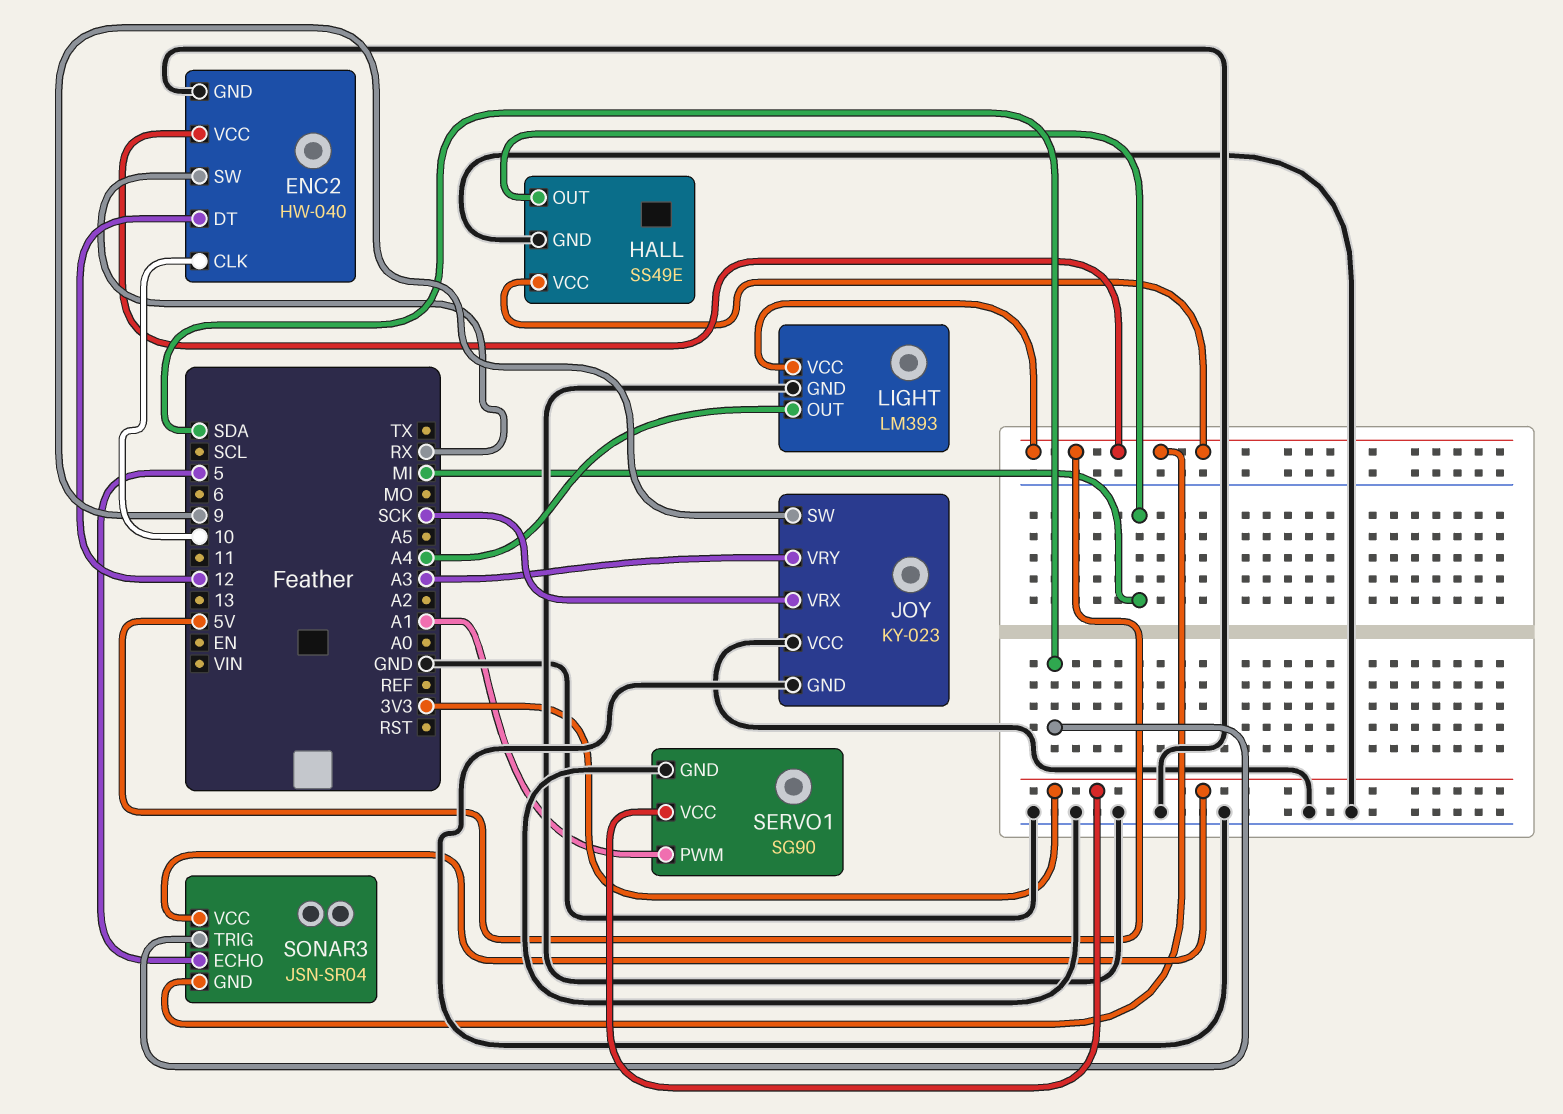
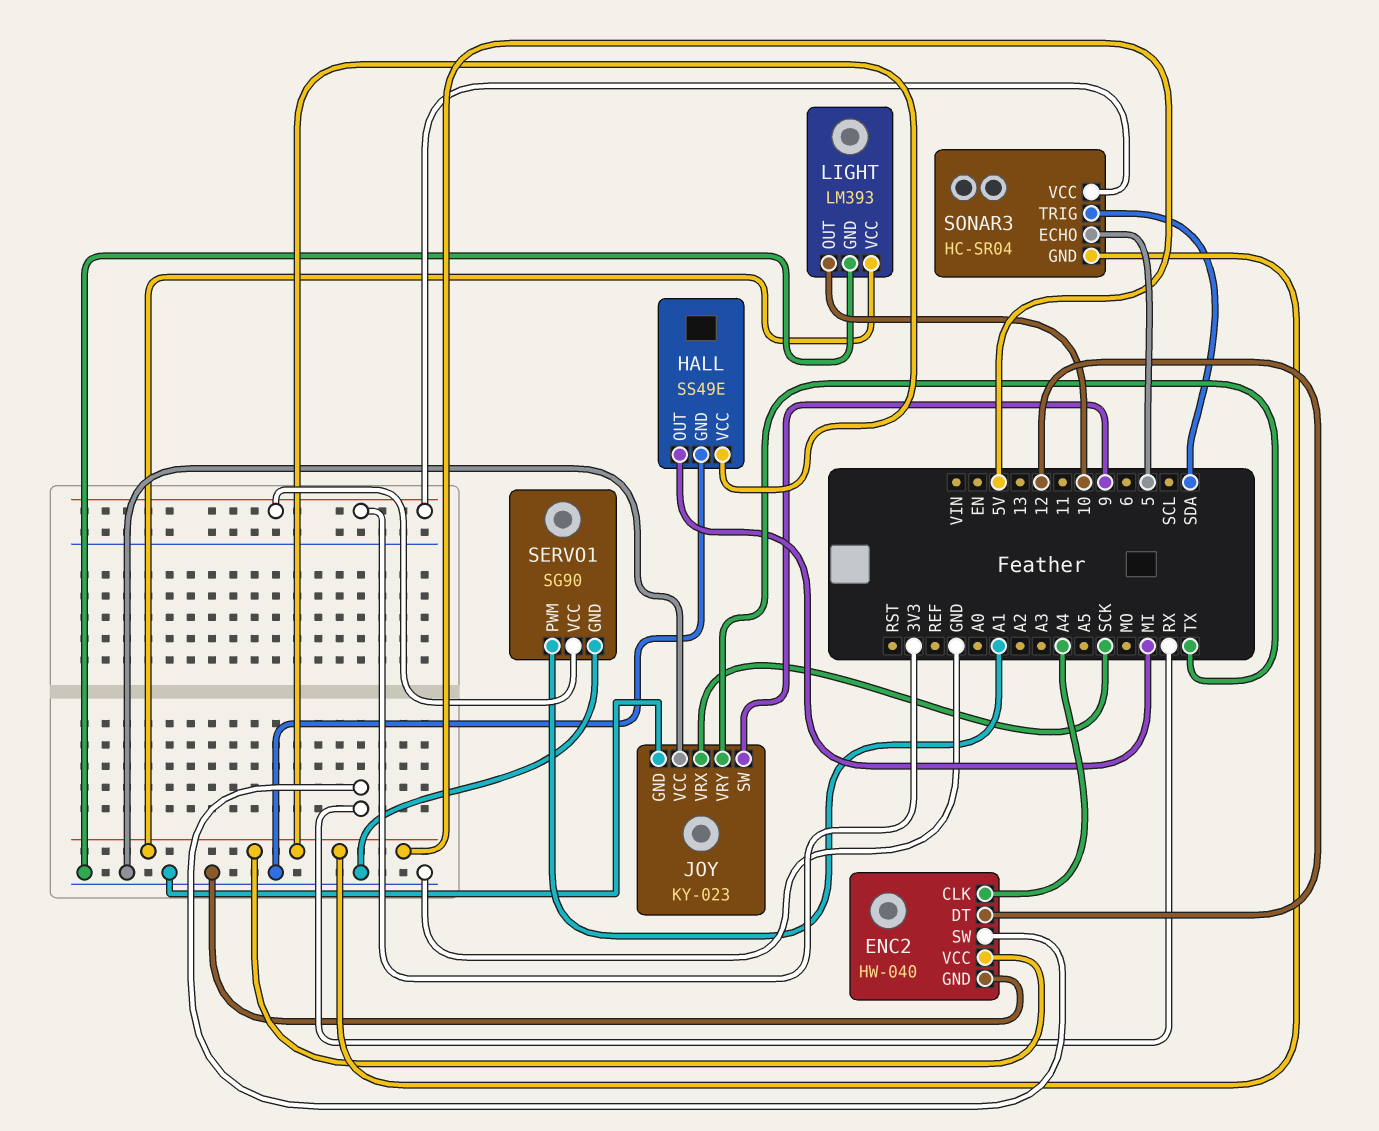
ENC2 pin CLK: 10 -> A4
JOY pin VRY: A3 -> TX
LIGHT pin OUT: A4 -> 10
SONAR3: JSN-SR04 -> HC-SR04

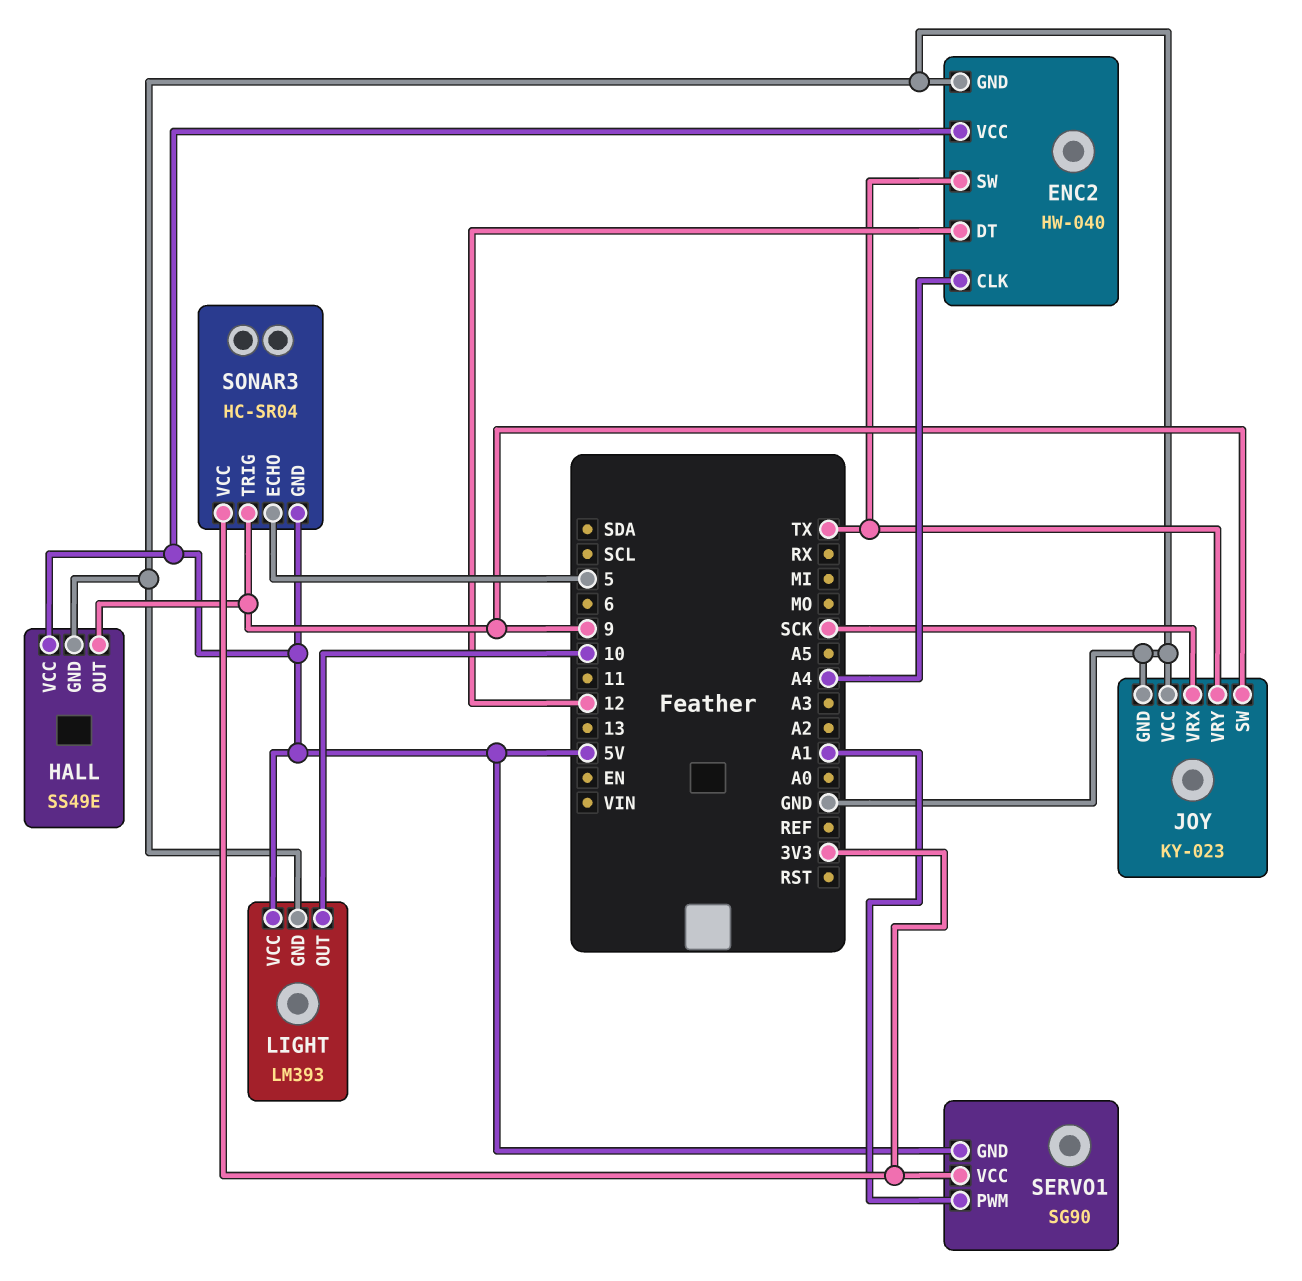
ENC2 pin SW: RX -> TX
HALL pin OUT: MI -> 9
SERVO1 pin GND: GND -> 5V
SONAR3 pin TRIG: SDA -> 9

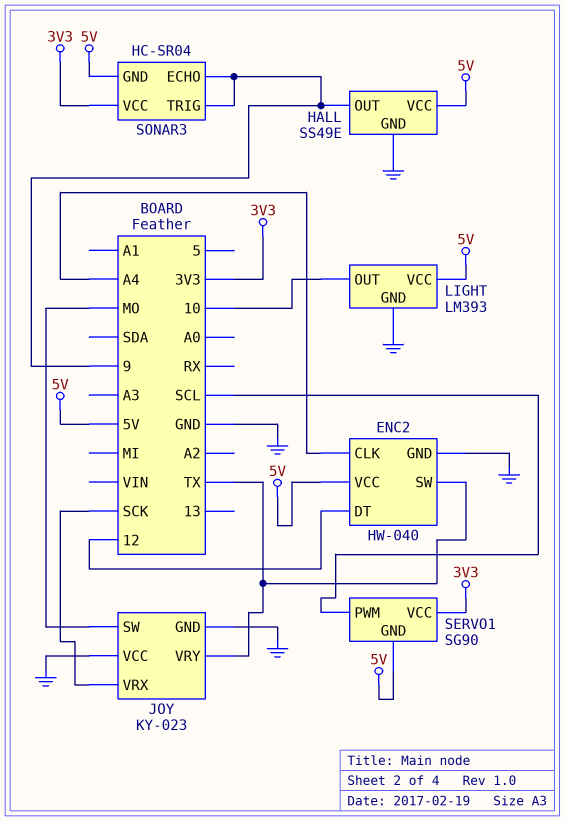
JOY pin SW: 9 -> MO
SERVO1 pin PWM: A1 -> SCL
SONAR3 pin ECHO: 5 -> 9

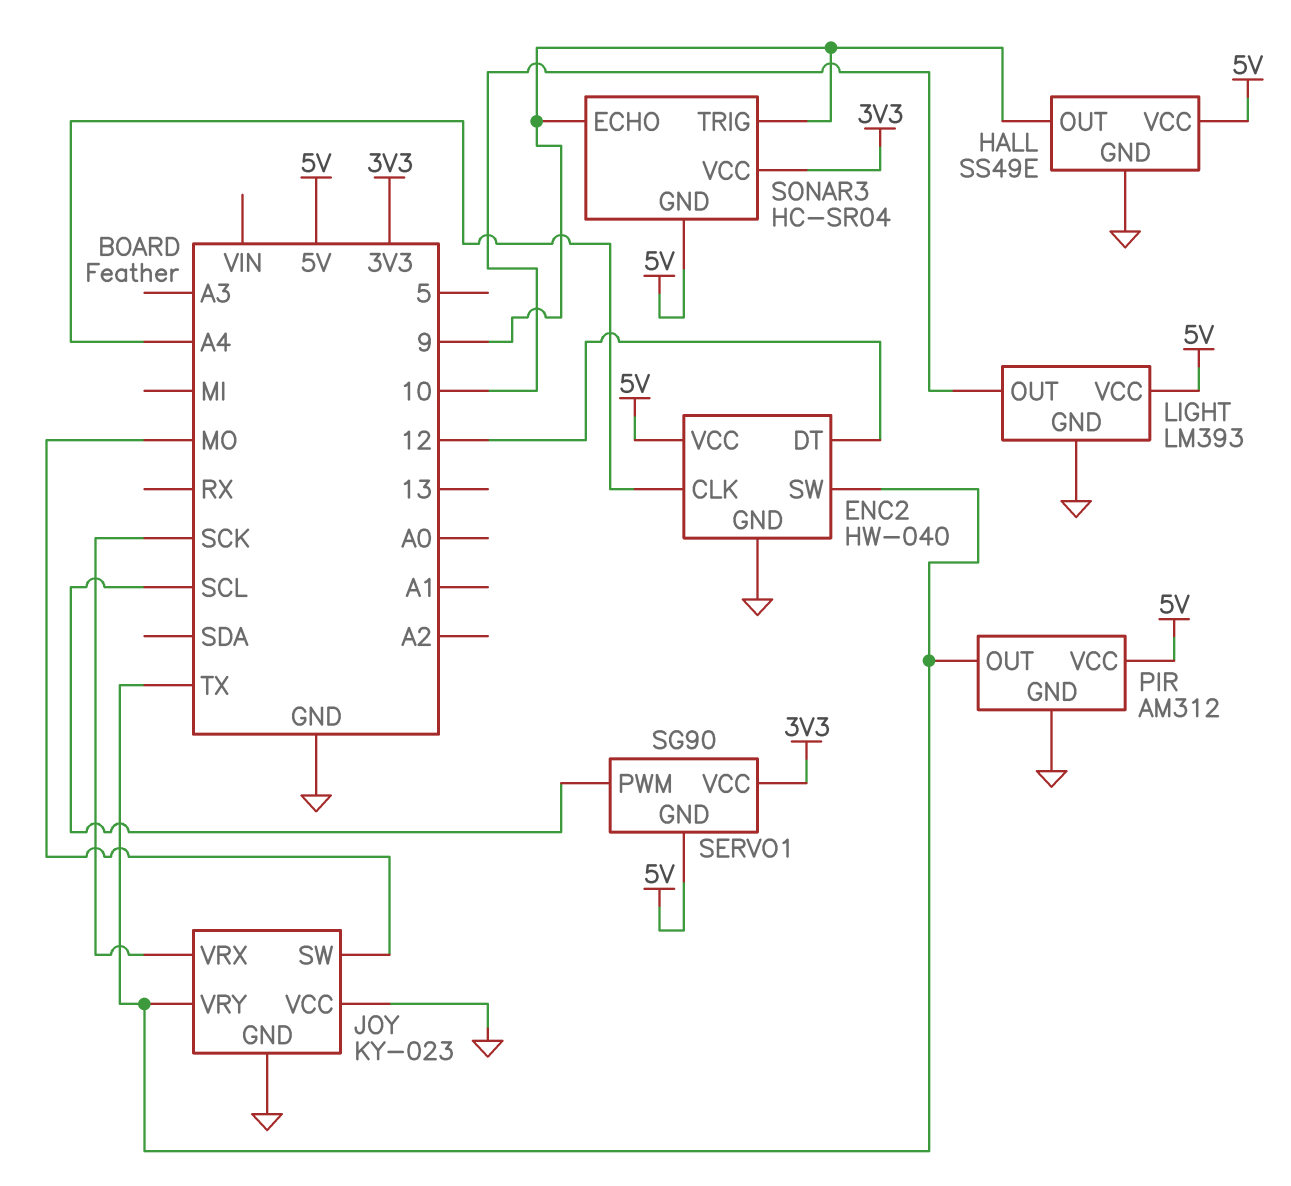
PIR: none -> AM312
PIR pin GND: none -> GND
PIR pin OUT: none -> TX
PIR pin VCC: none -> 5V

